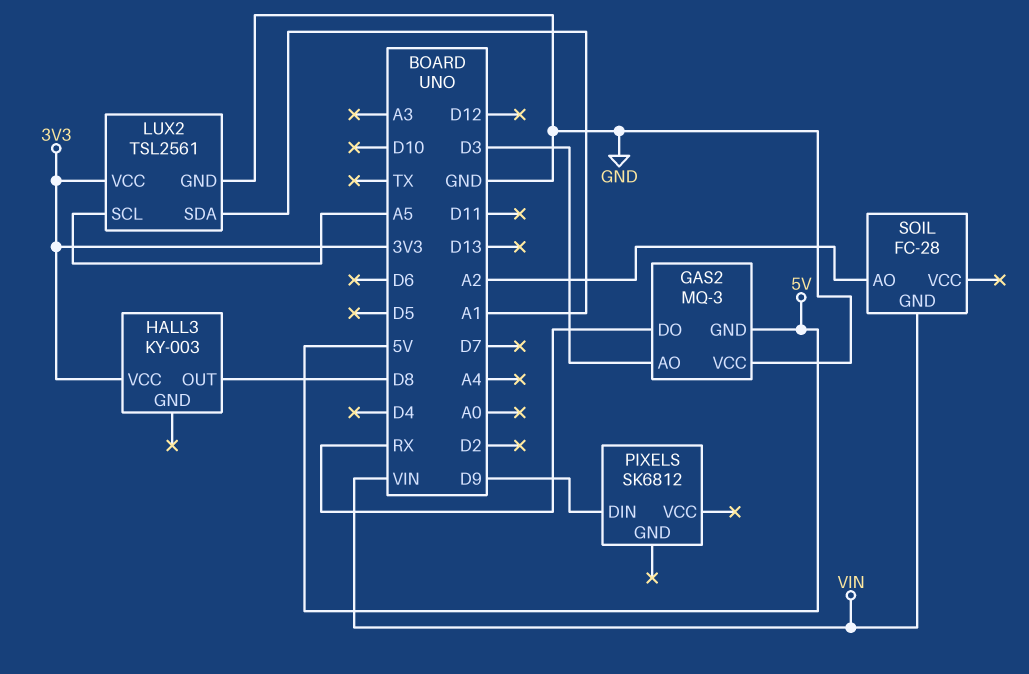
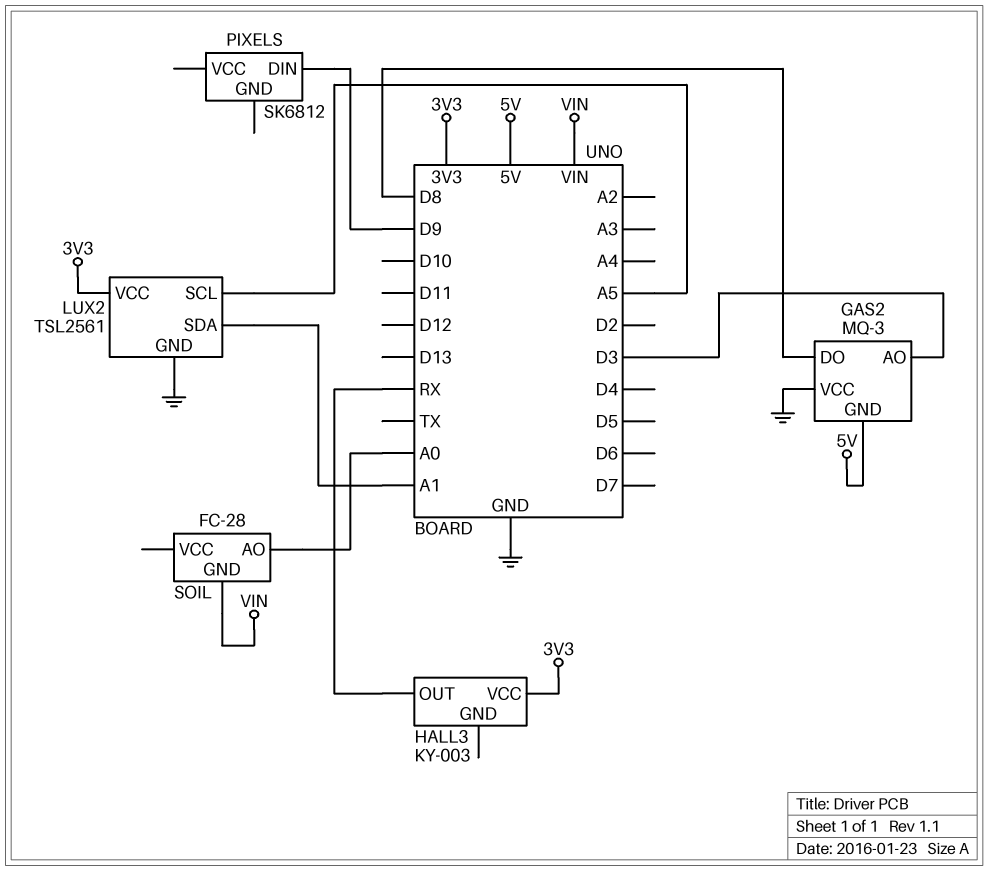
GAS2 pin DO: RX -> D8
HALL3 pin OUT: D8 -> RX
SOIL pin AO: A2 -> A0

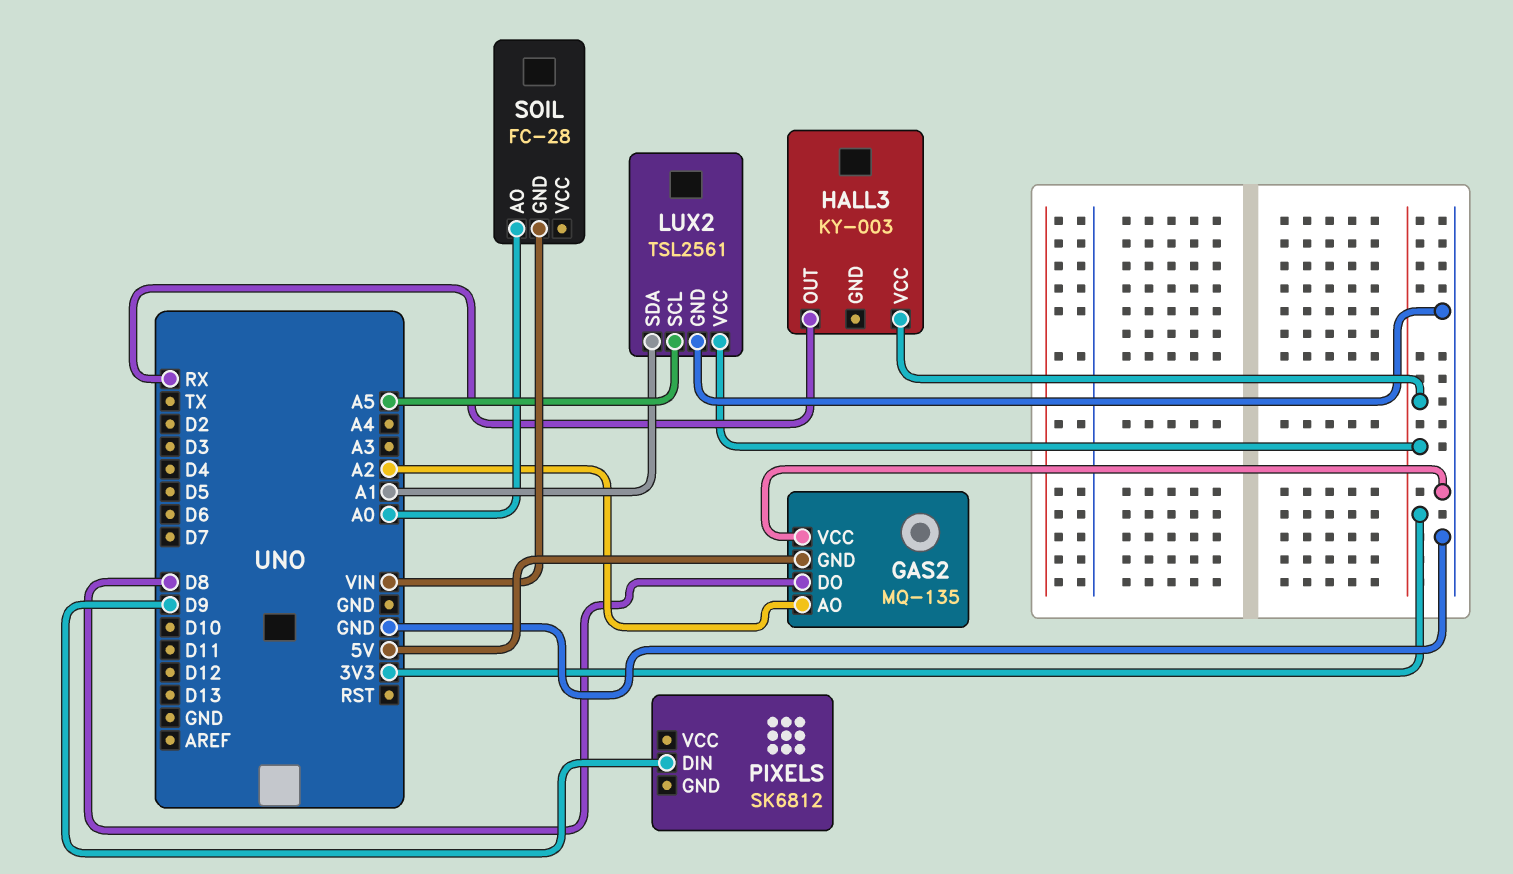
GAS2: MQ-3 -> MQ-135
GAS2 pin AO: D3 -> A2

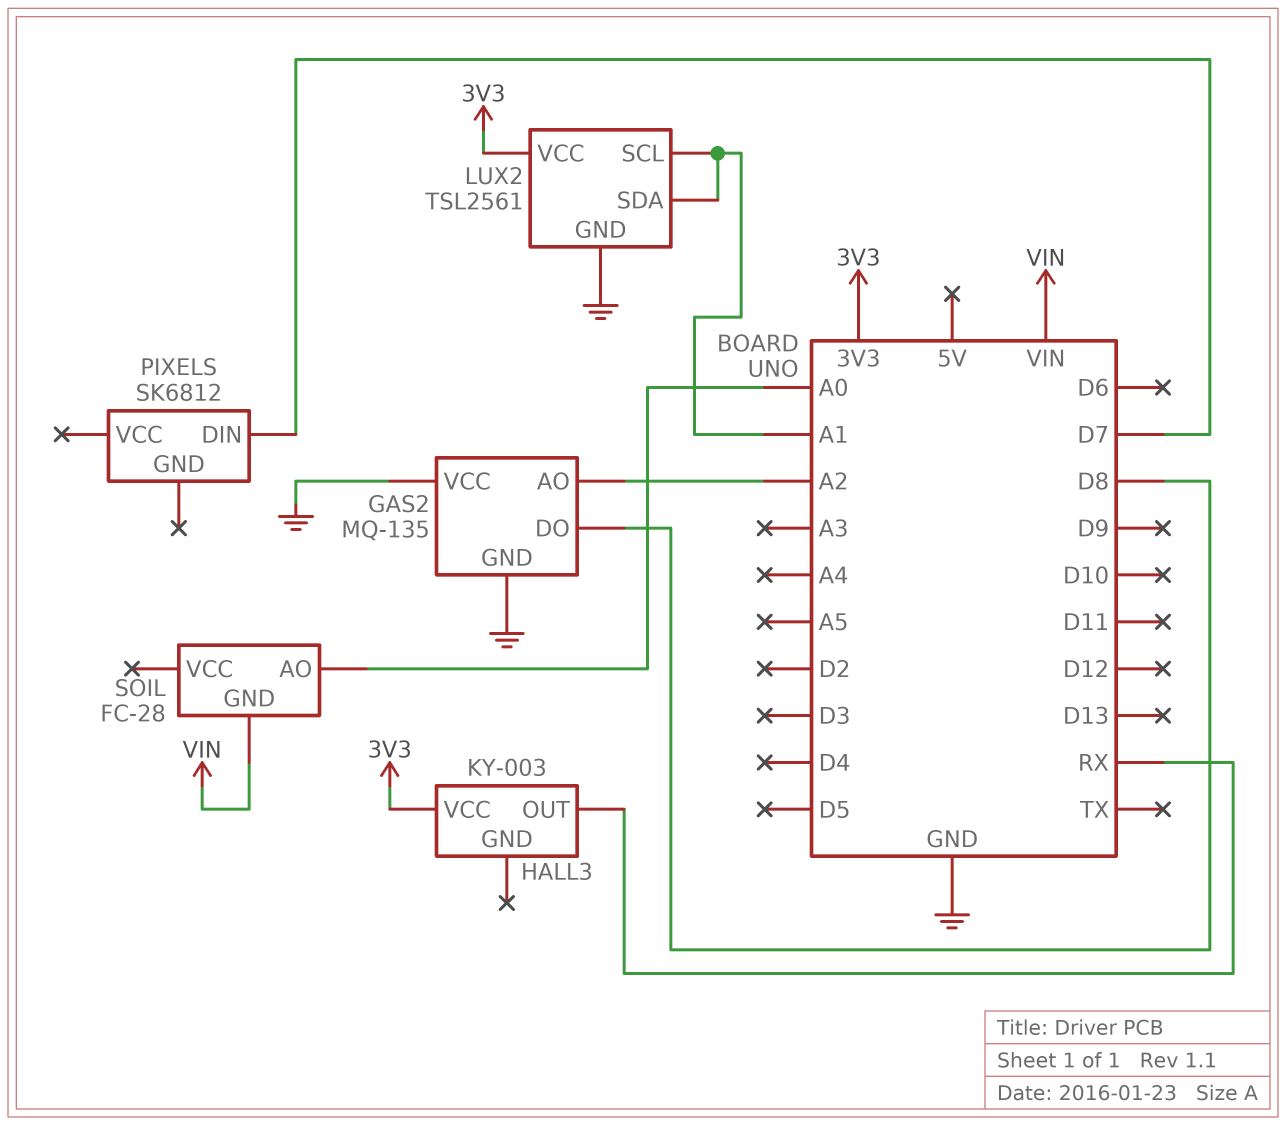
GAS2 pin GND: 5V -> GND
LUX2 pin SCL: A5 -> A1
PIXELS pin DIN: D9 -> D7

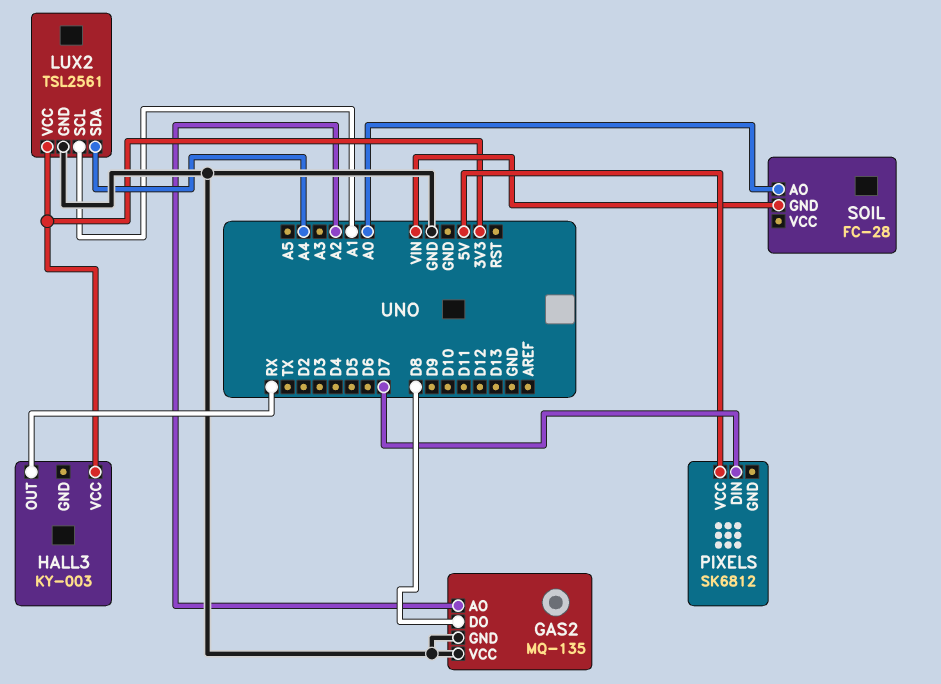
LUX2 pin SDA: A1 -> A4
PIXELS pin VCC: none -> 5V

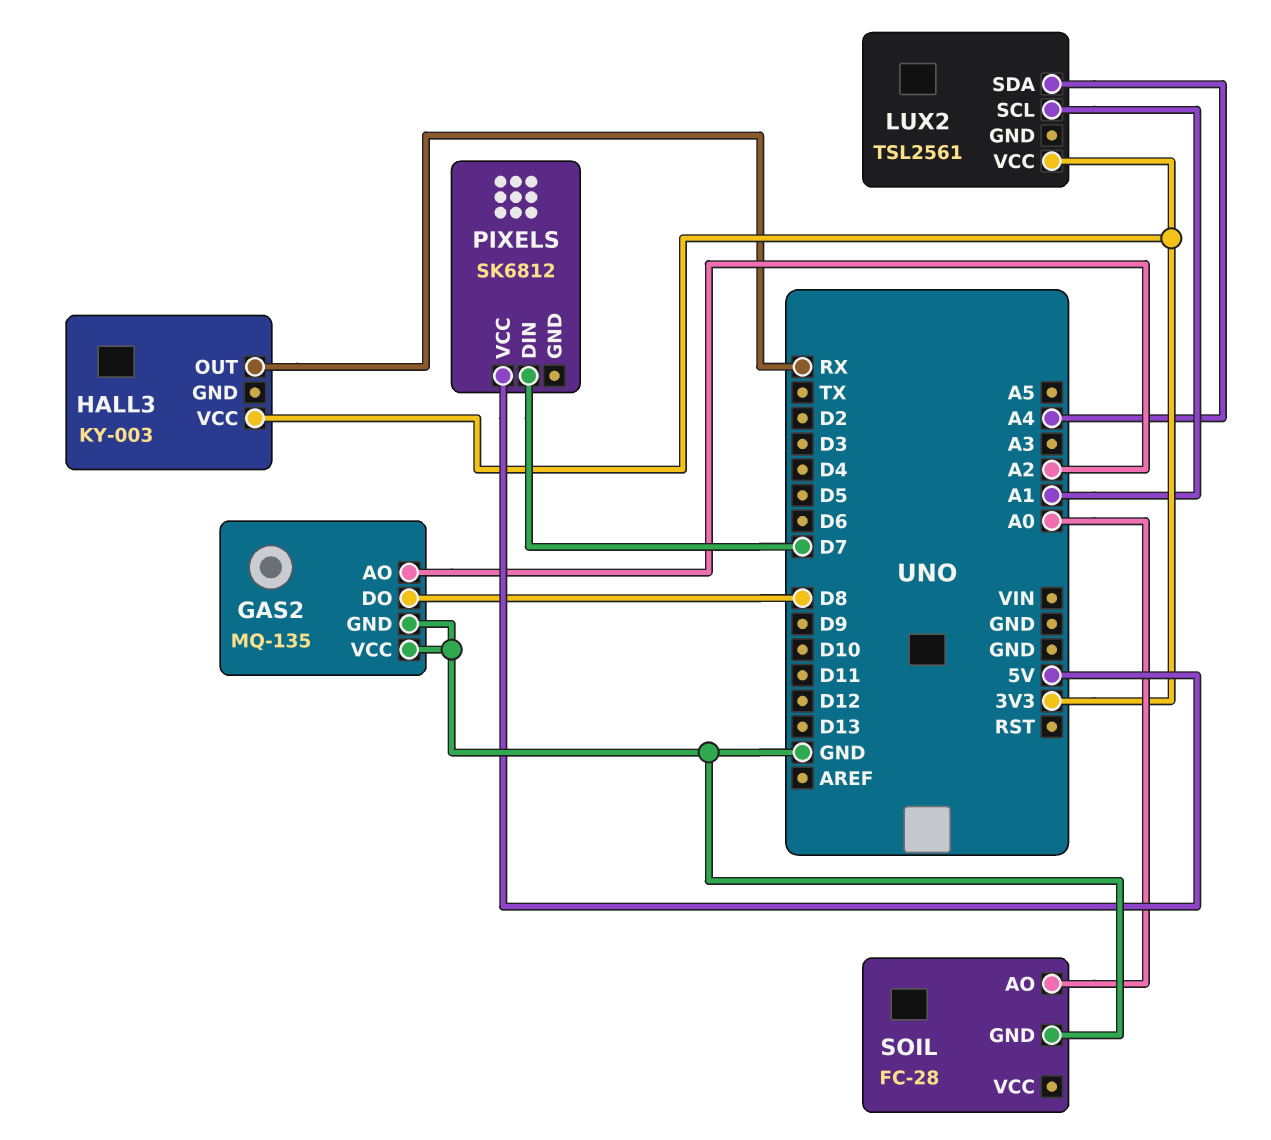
LUX2 pin GND: GND -> none
SOIL pin GND: VIN -> GND

